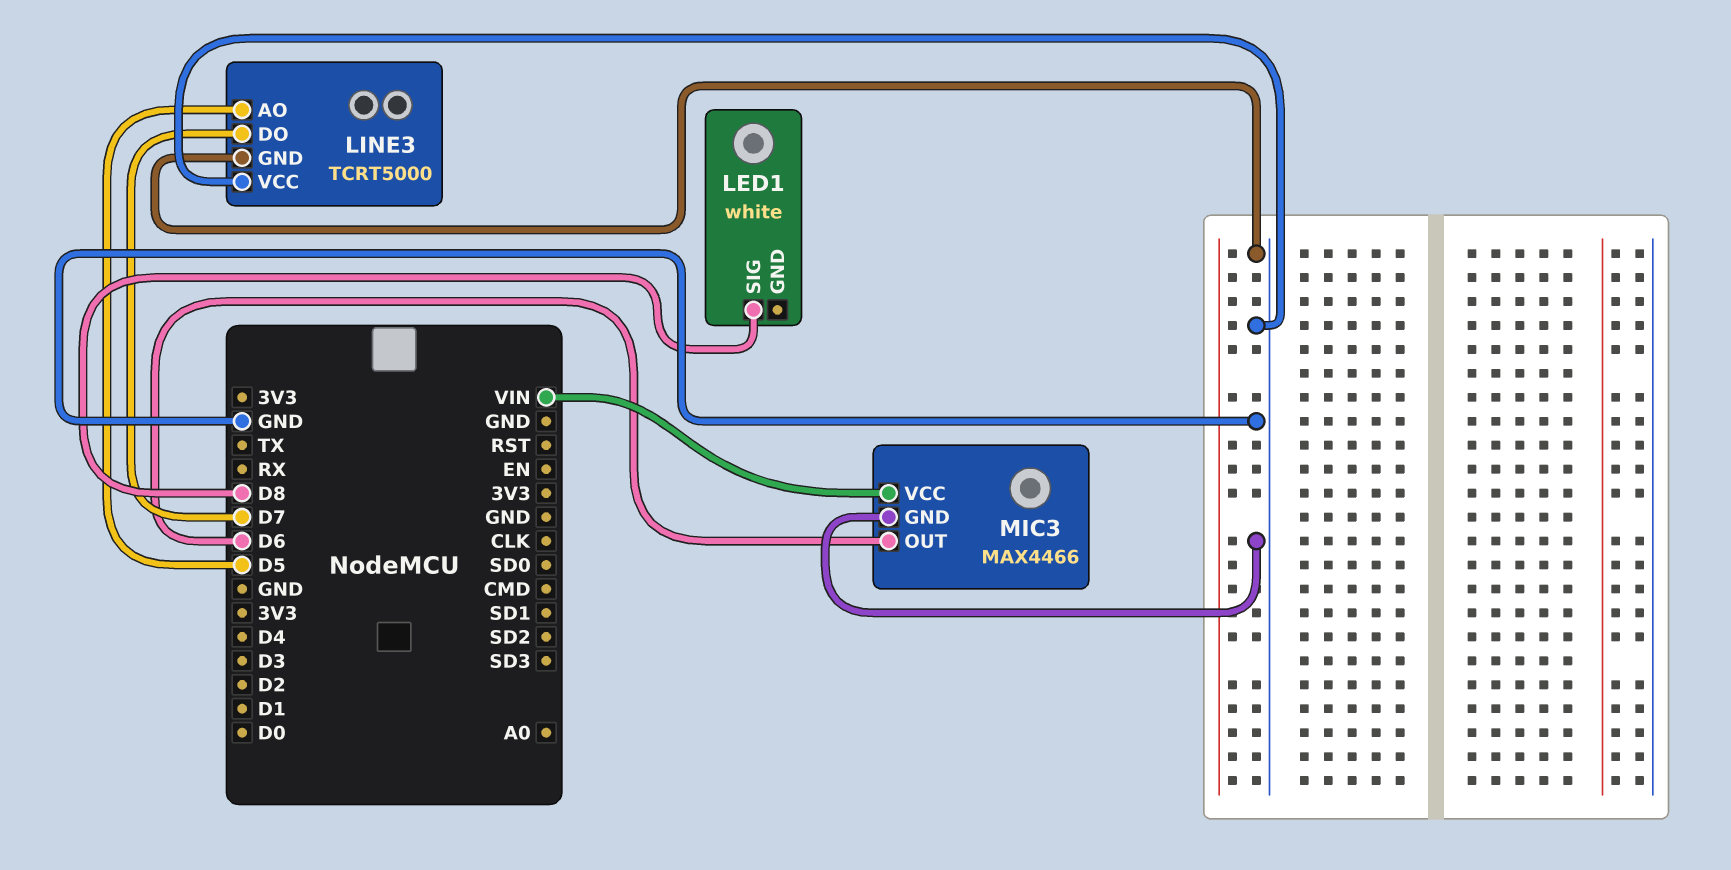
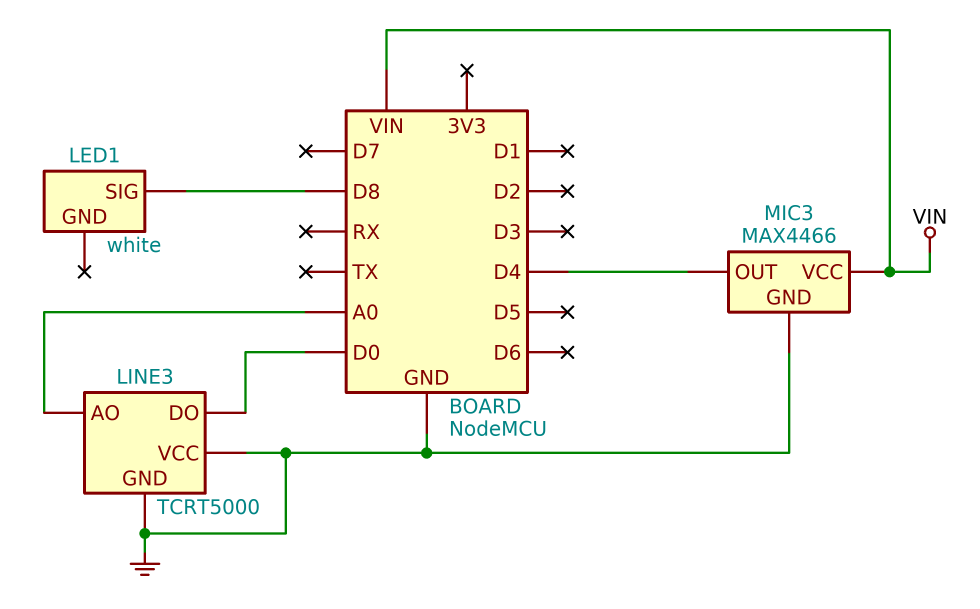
LINE3 pin AO: D5 -> A0
LINE3 pin DO: D7 -> D0
MIC3 pin OUT: D6 -> D4

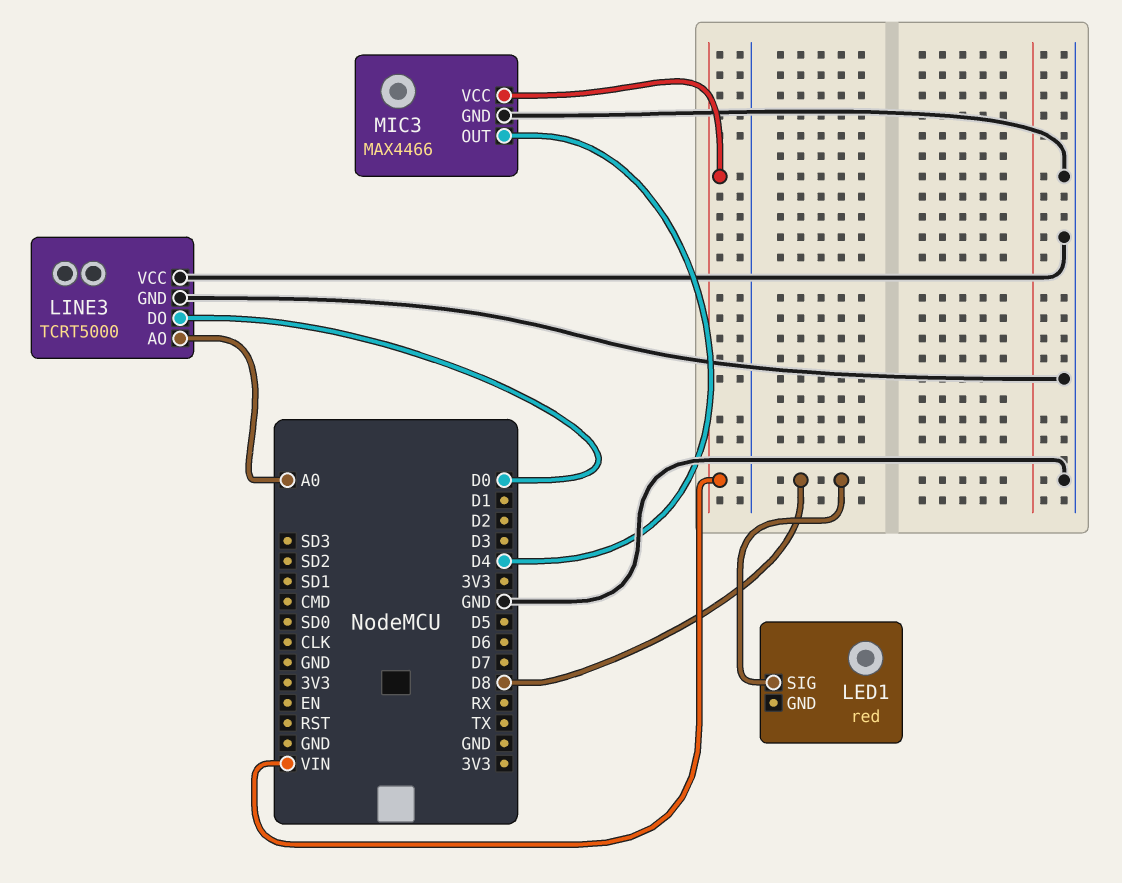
LED1: white -> red

